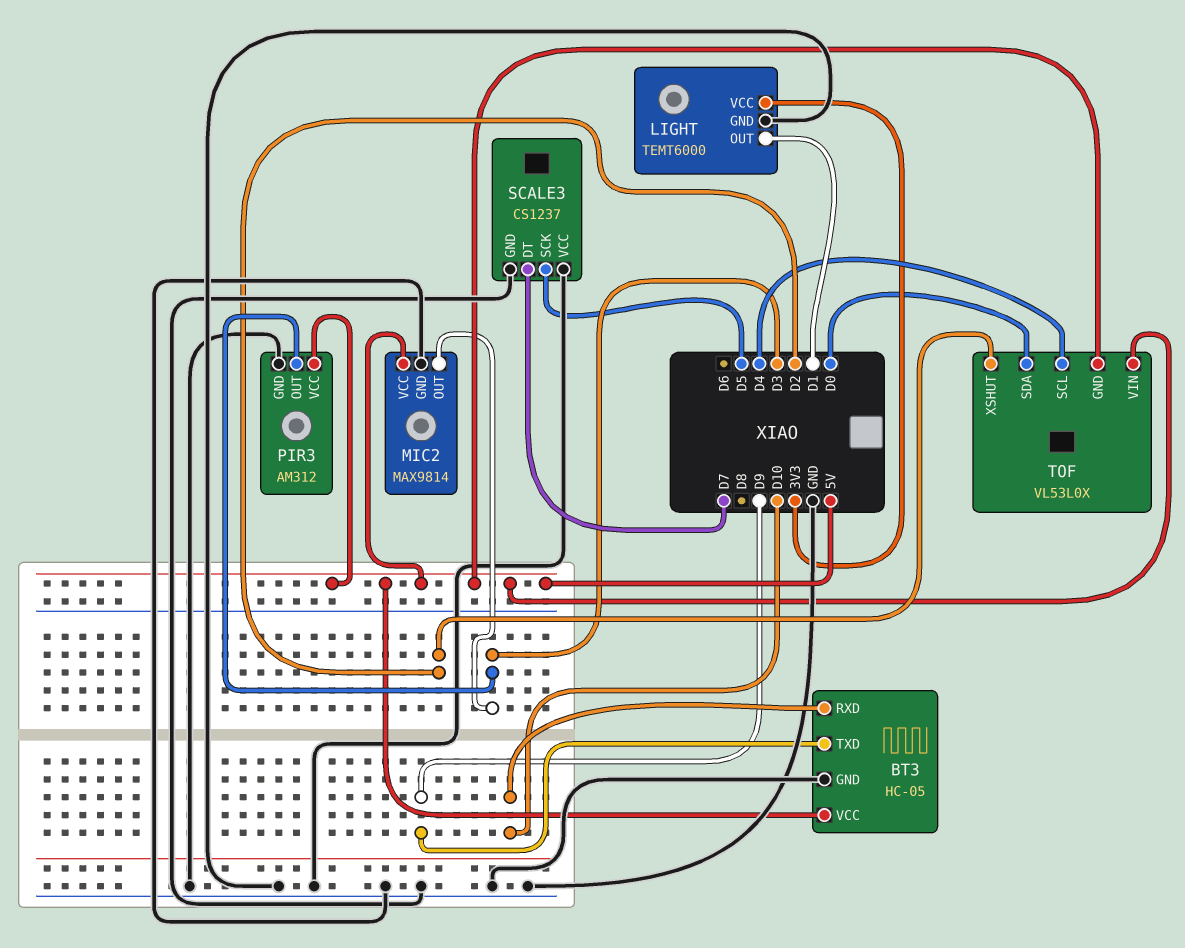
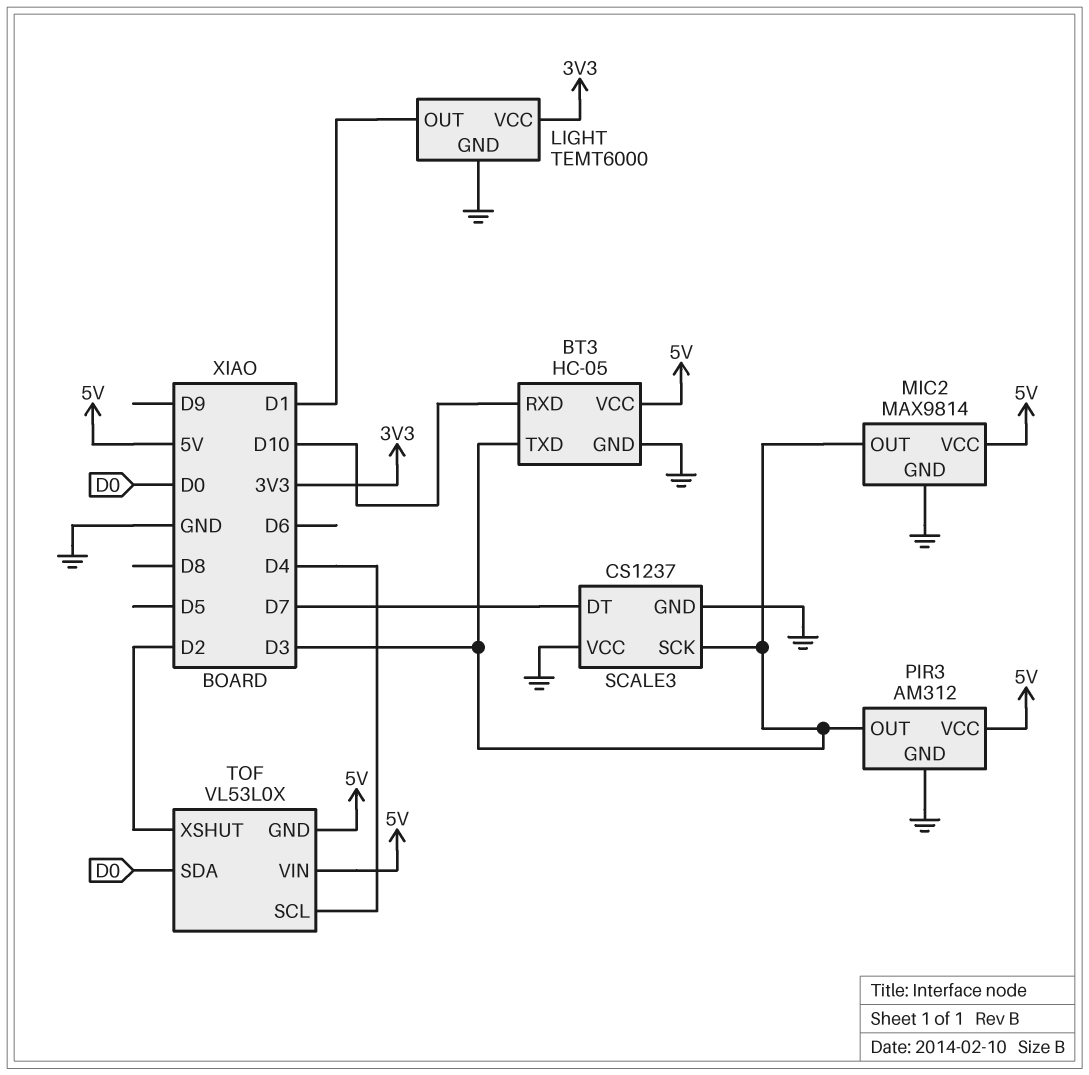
BT3 pin TXD: D9 -> D3
SCALE3 pin SCK: D5 -> D3

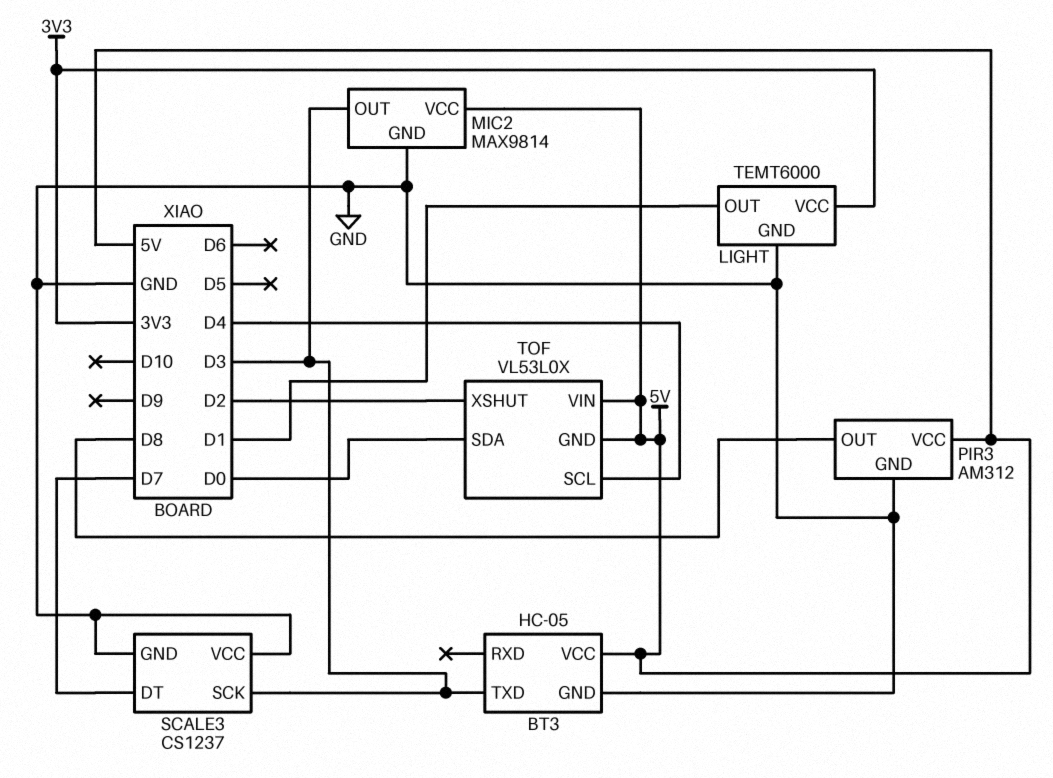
BT3 pin RXD: D10 -> none
PIR3 pin OUT: D3 -> D8

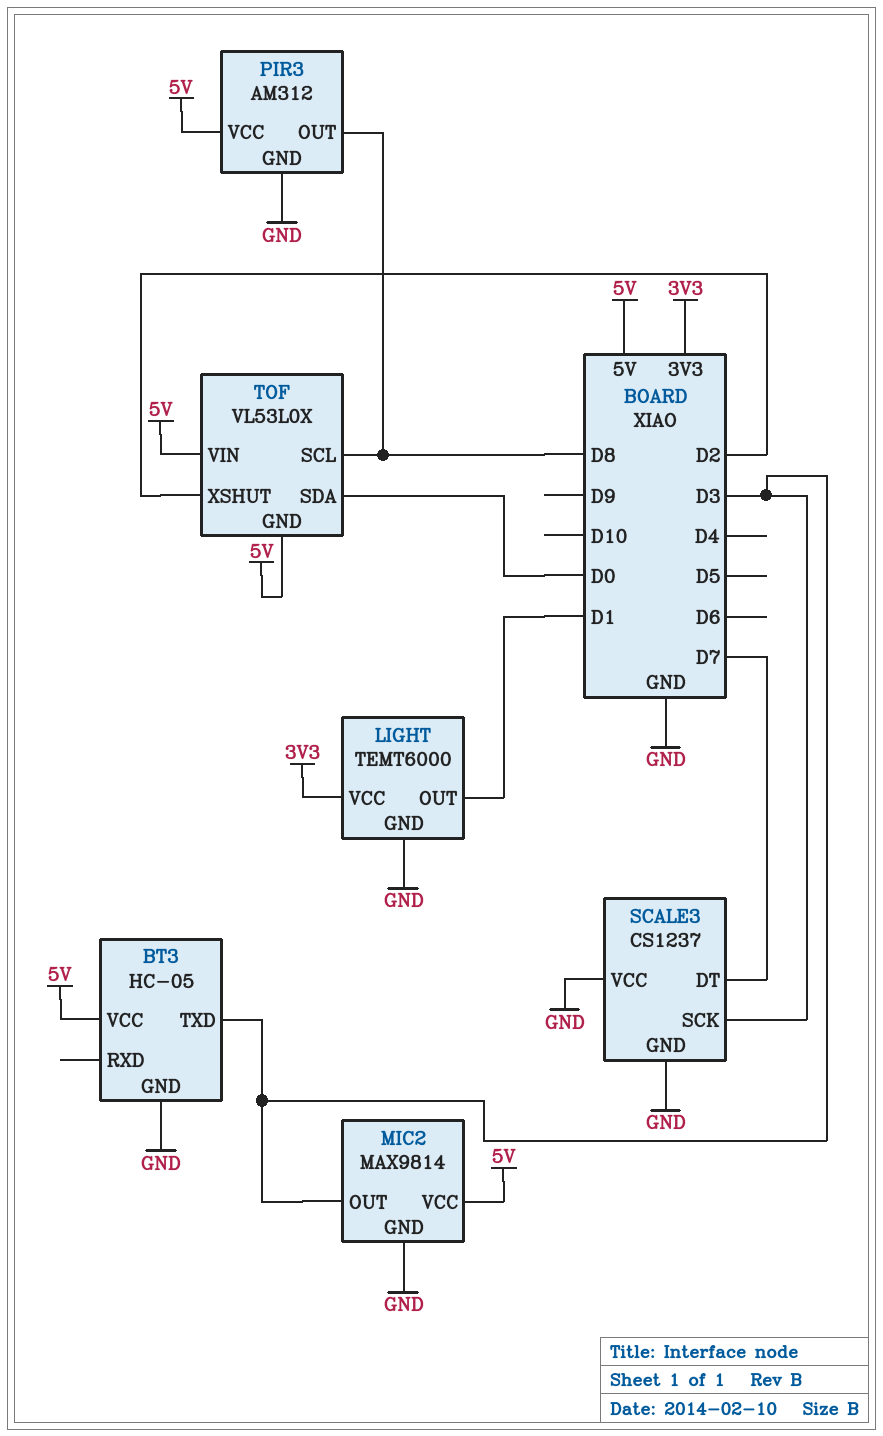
TOF pin SCL: D4 -> D8

